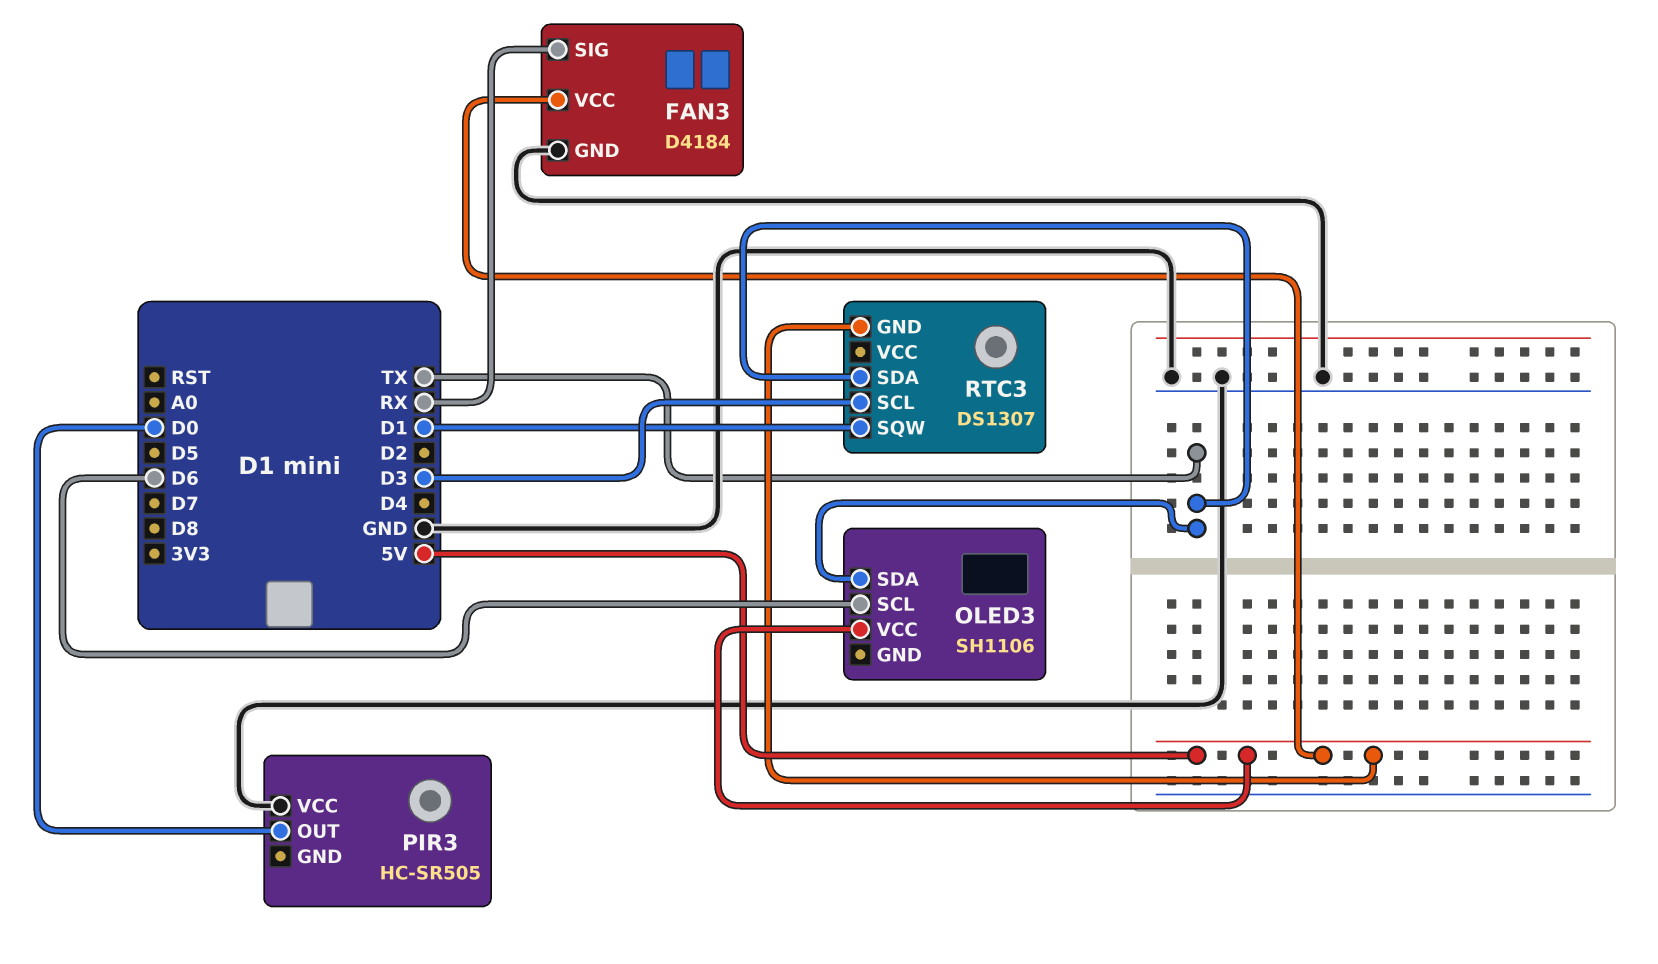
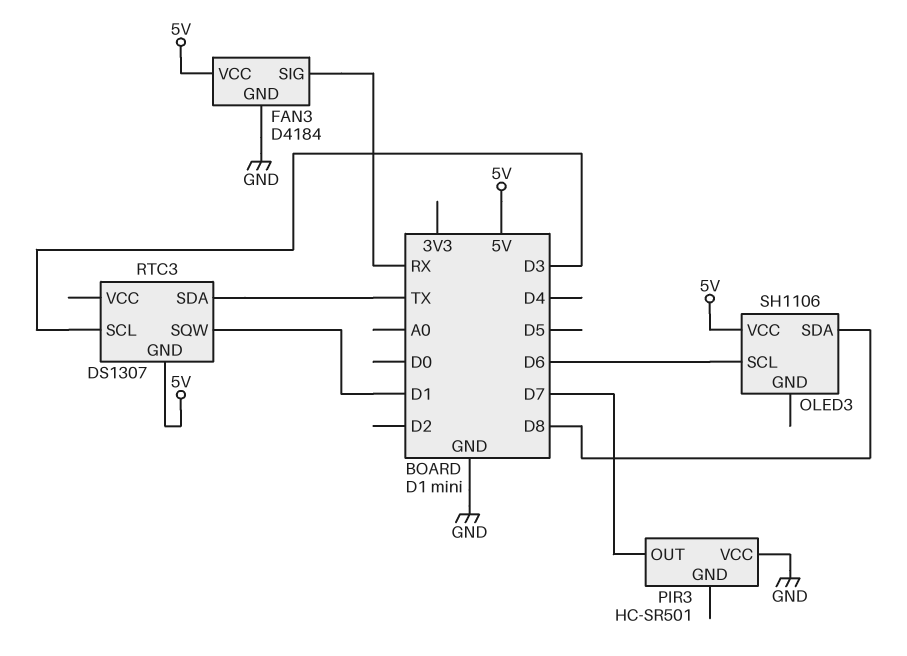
OLED3 pin SDA: TX -> D8
PIR3: HC-SR505 -> HC-SR501
PIR3 pin OUT: D0 -> D7

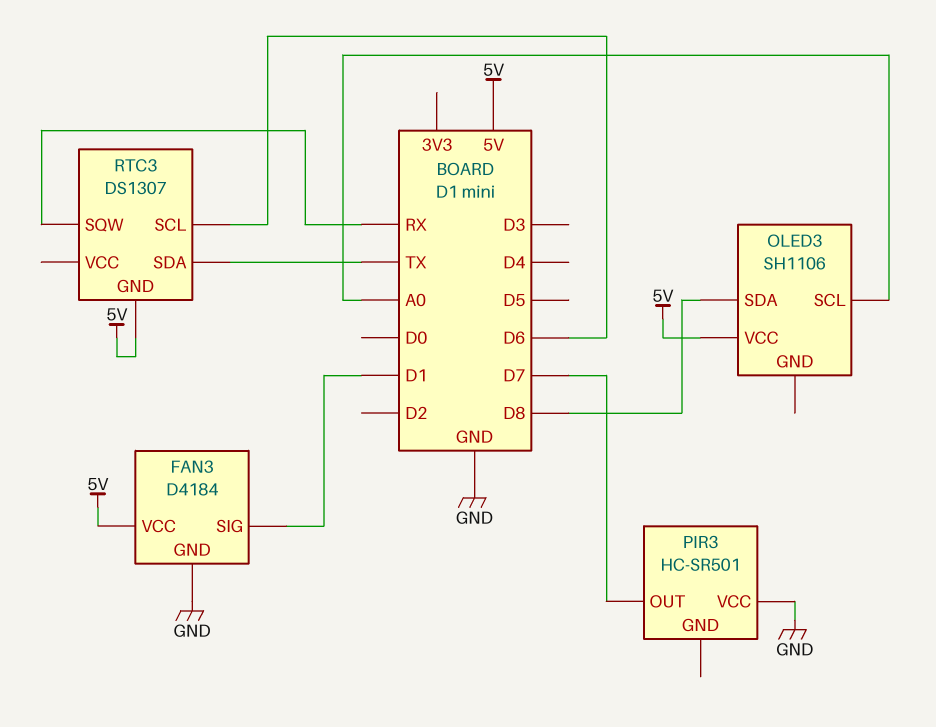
FAN3 pin SIG: RX -> D1
OLED3 pin SCL: D6 -> A0
RTC3 pin SCL: D3 -> D6
RTC3 pin SQW: D1 -> RX

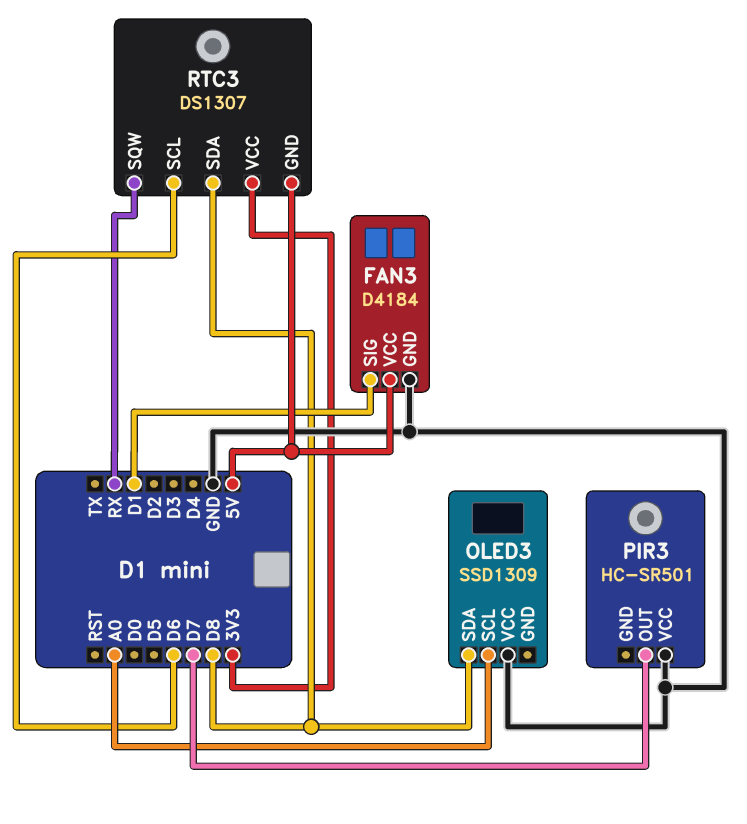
OLED3: SH1106 -> SSD1309
OLED3 pin VCC: 5V -> GND
RTC3 pin SDA: TX -> D8
RTC3 pin VCC: none -> 3V3

